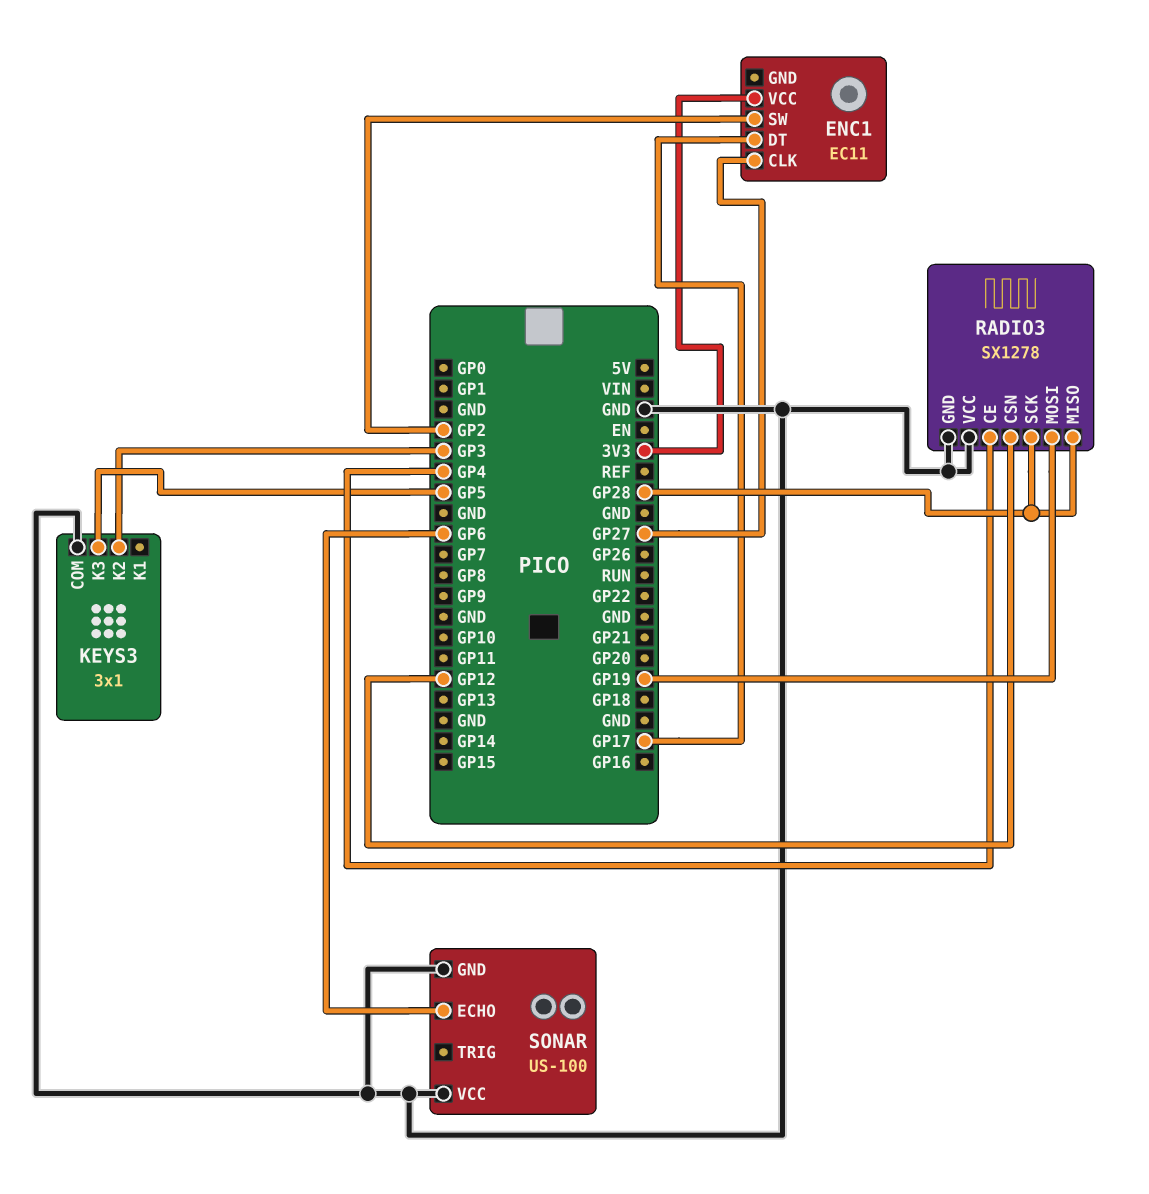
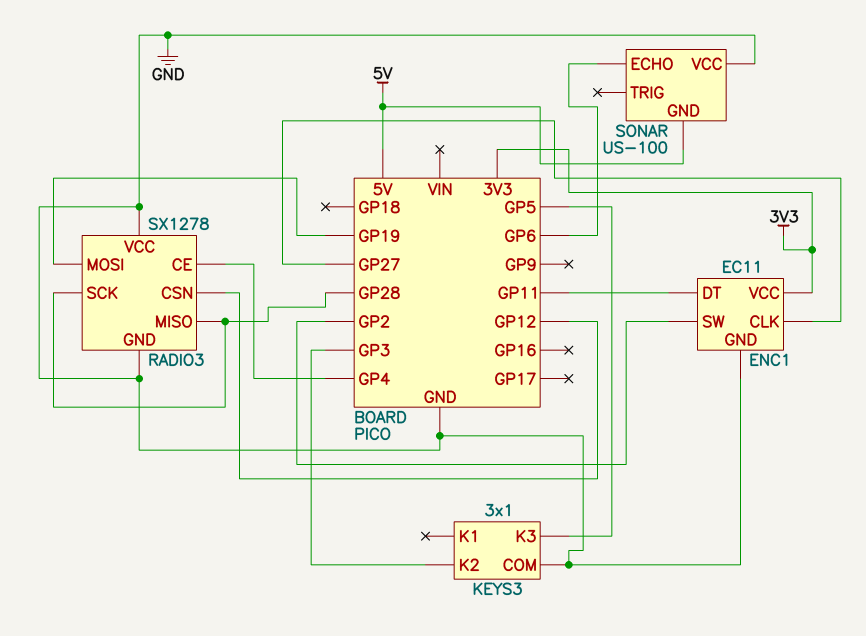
ENC1 pin DT: GP17 -> GP11
ENC1 pin GND: none -> GND
SONAR pin GND: GND -> 5V

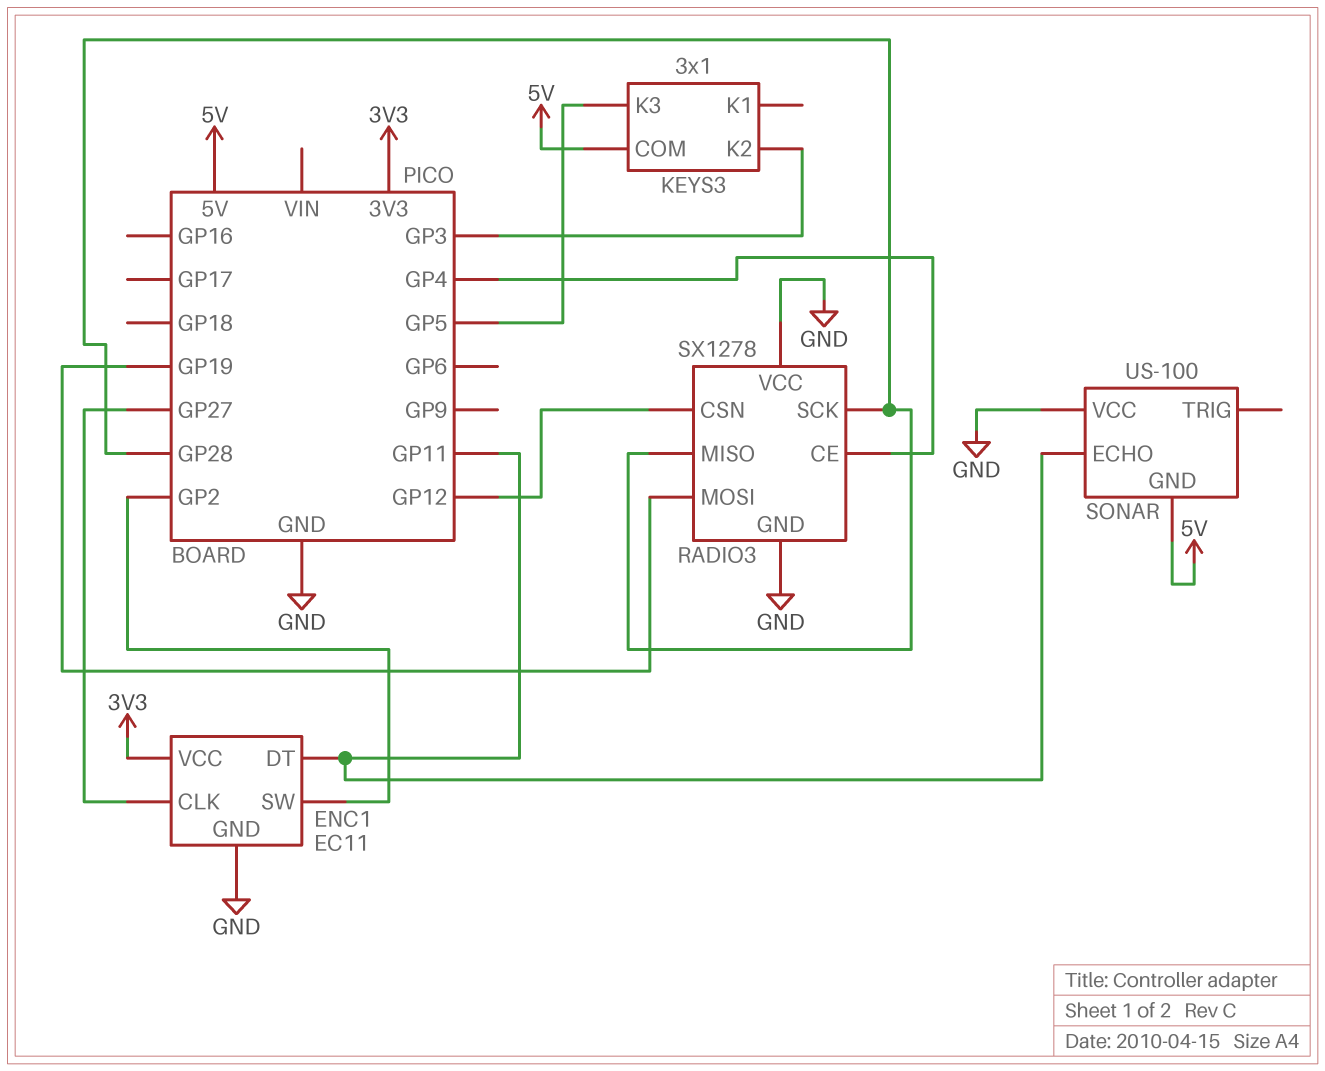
KEYS3 pin COM: GND -> 5V
SONAR pin ECHO: GP6 -> GP11

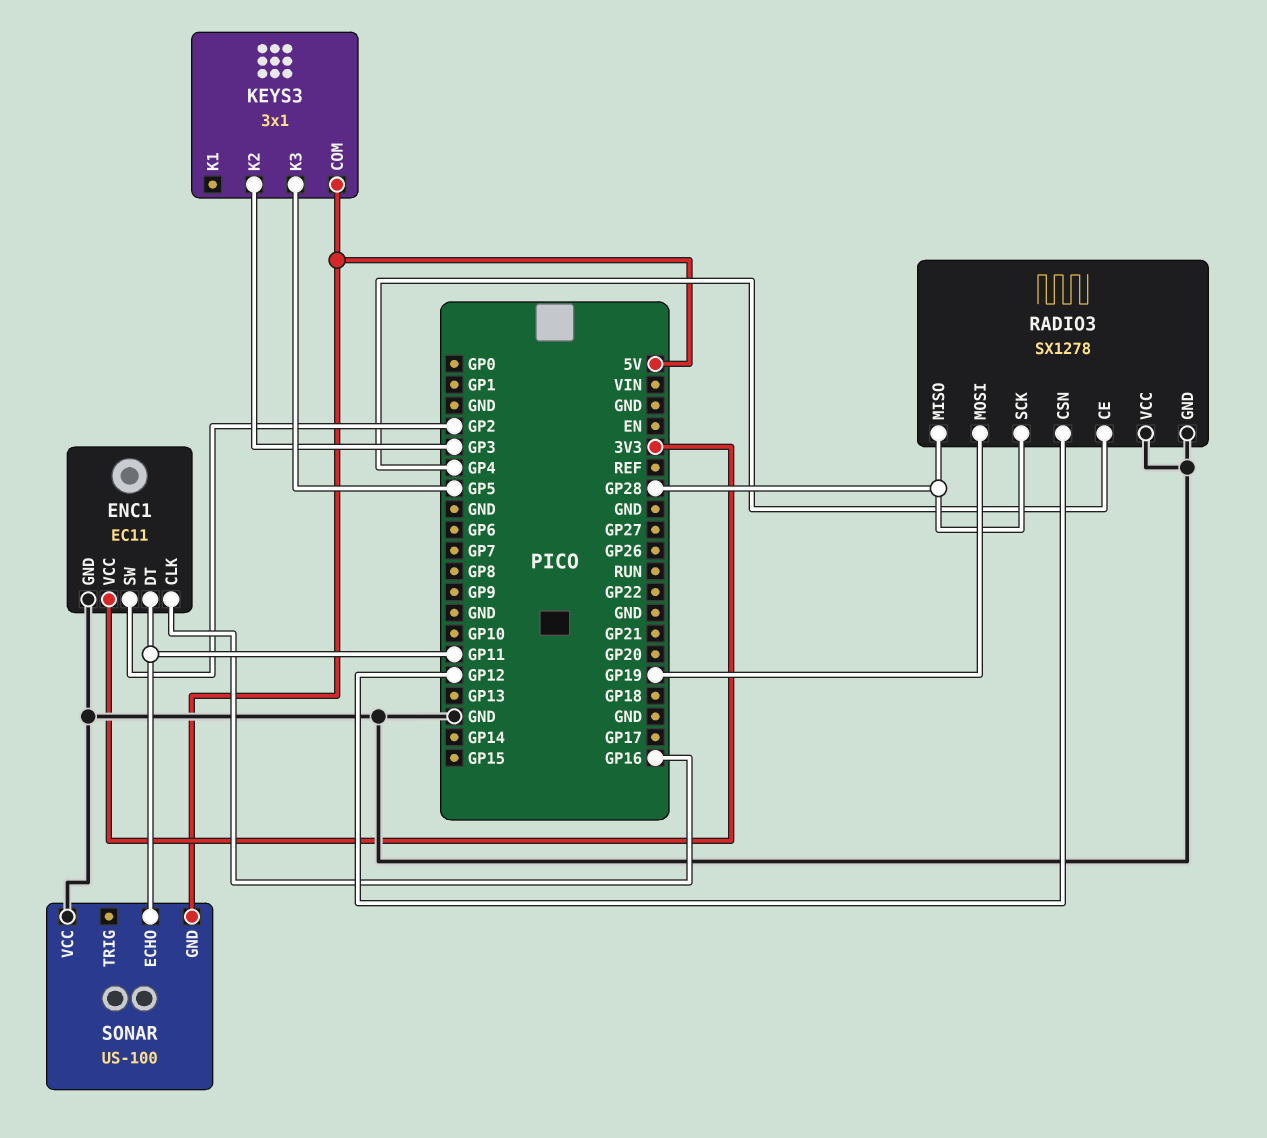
ENC1 pin CLK: GP27 -> GP16

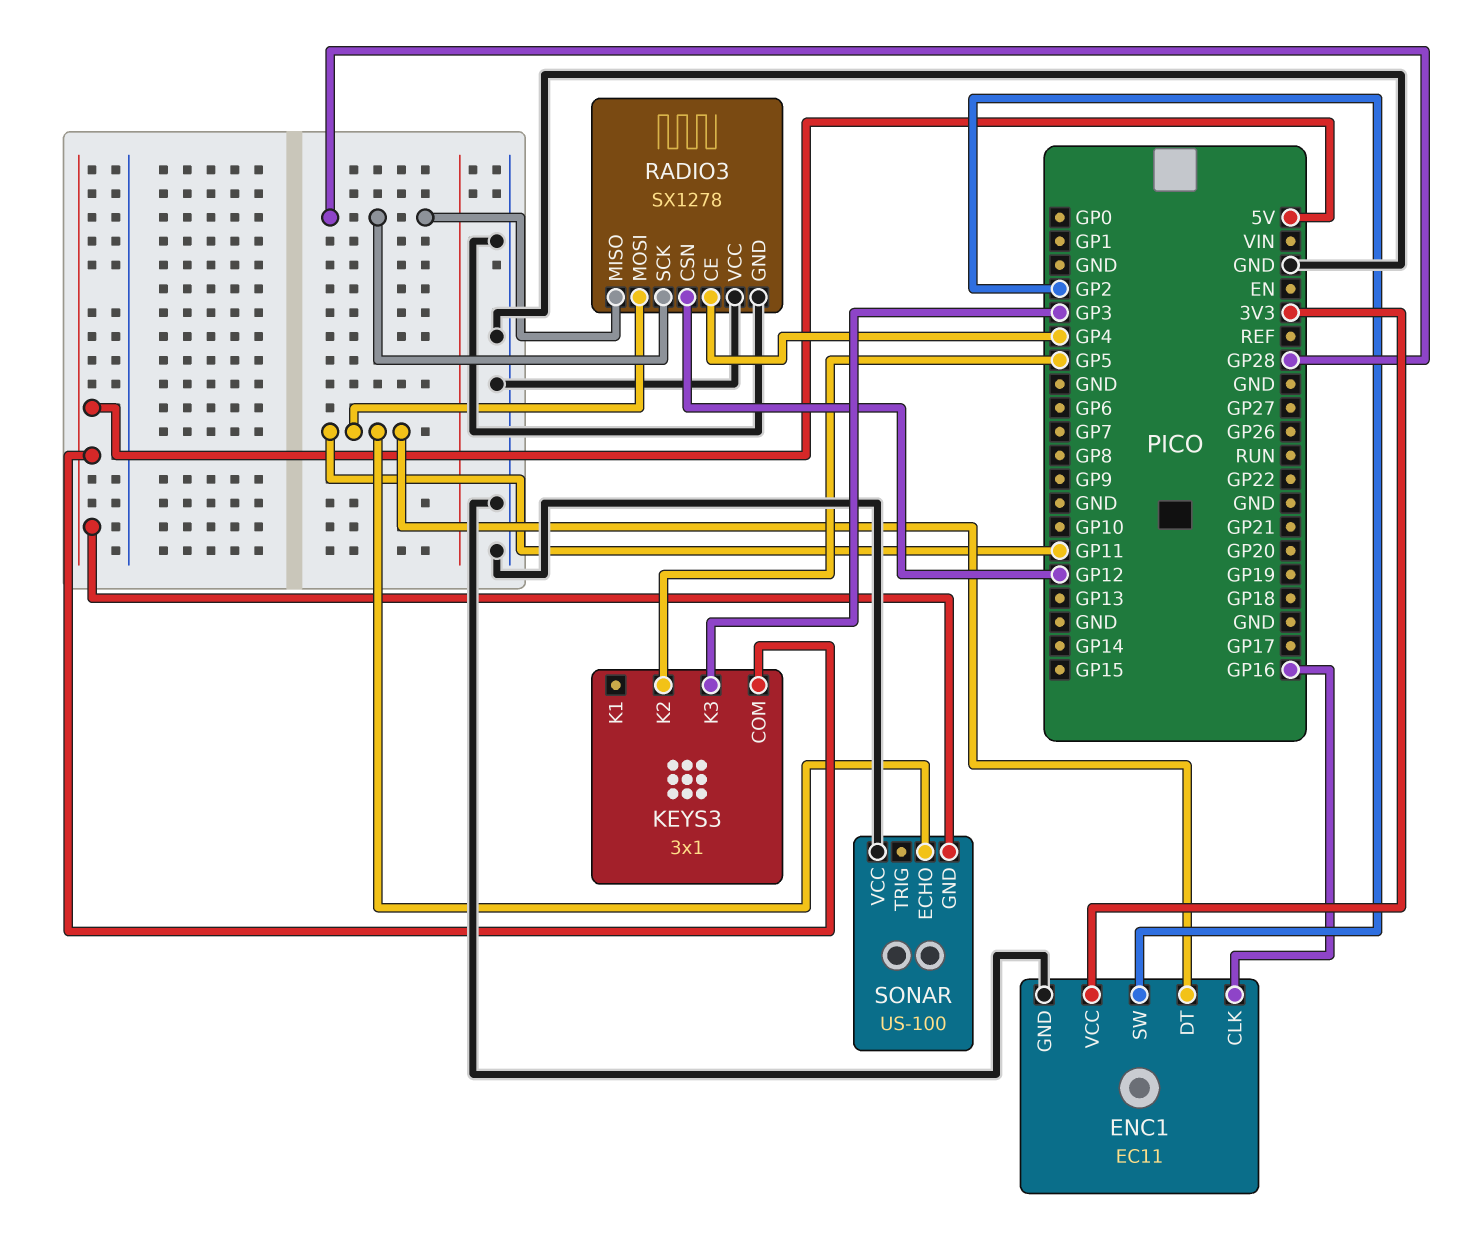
KEYS3 pin K2: GP3 -> GP5
KEYS3 pin K3: GP5 -> GP3
RADIO3 pin MOSI: GP19 -> GP11

